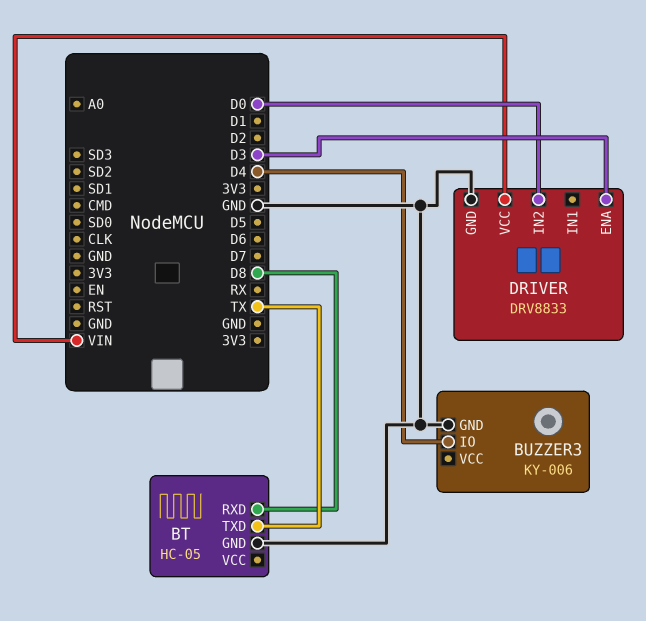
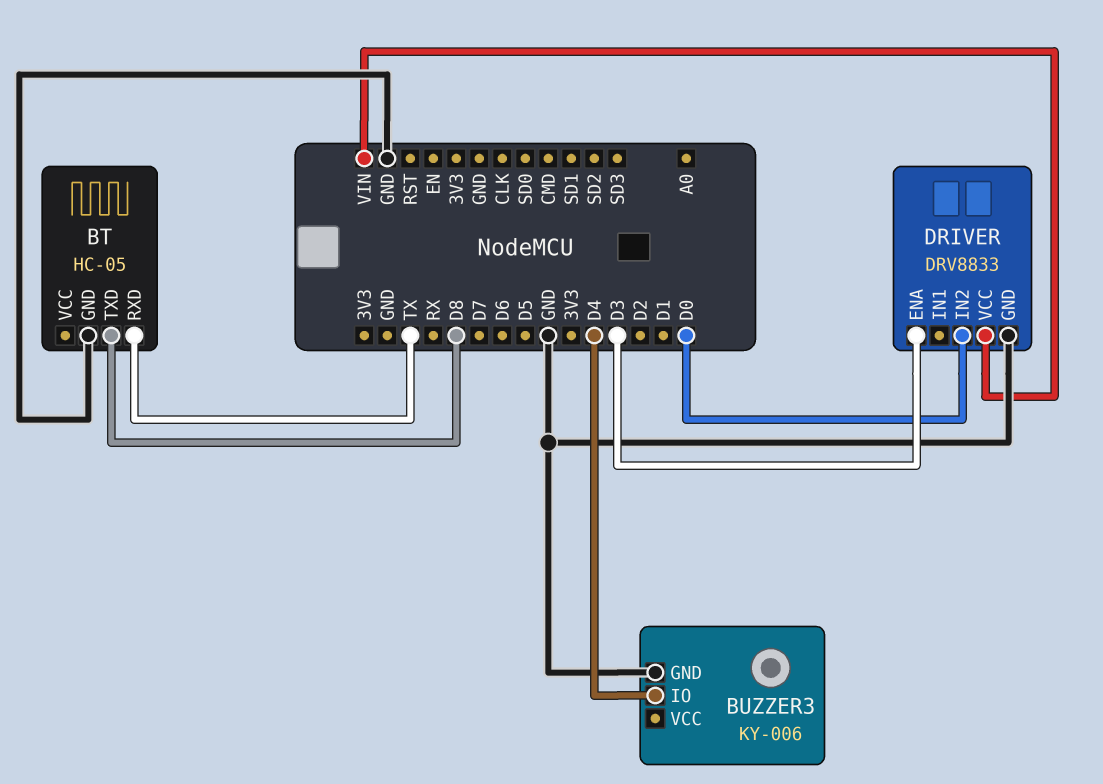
BT pin RXD: D8 -> TX
BT pin TXD: TX -> D8

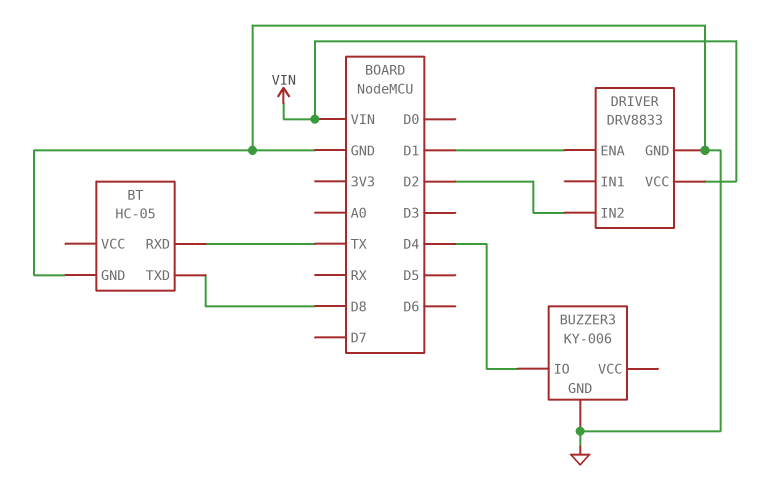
DRIVER pin ENA: D3 -> D1
DRIVER pin IN2: D0 -> D2

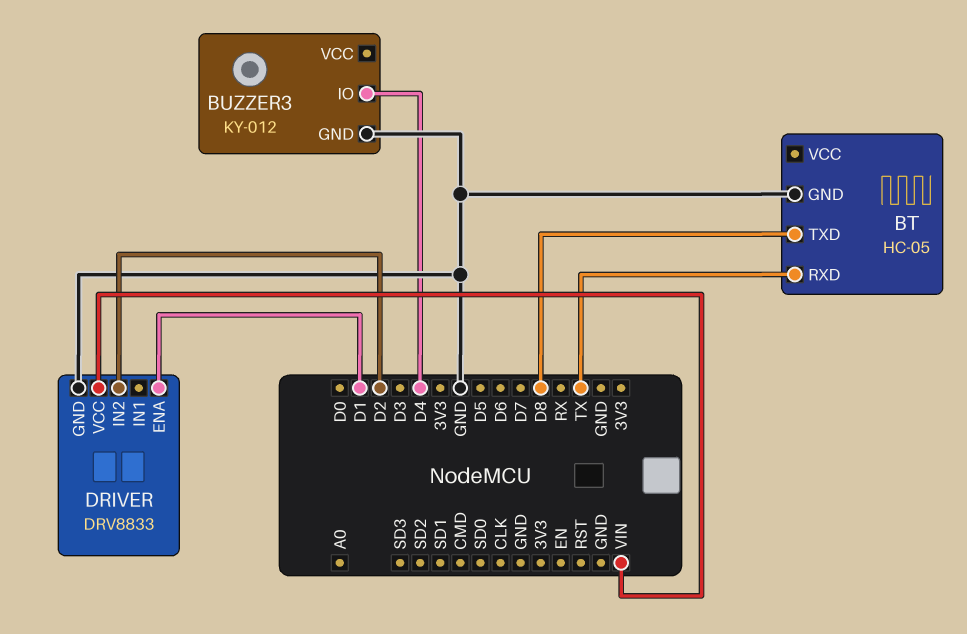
BUZZER3: KY-006 -> KY-012

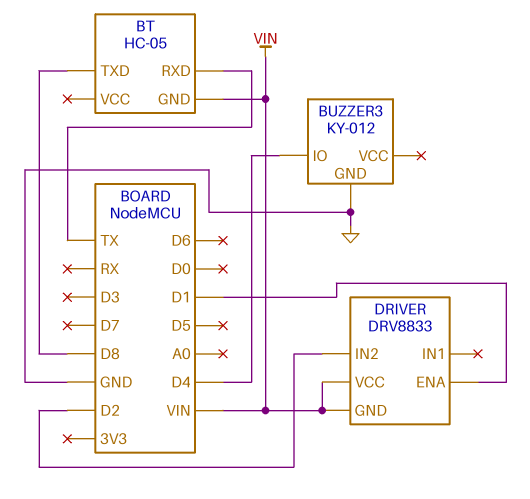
BT pin GND: GND -> VIN
DRIVER pin GND: GND -> VIN

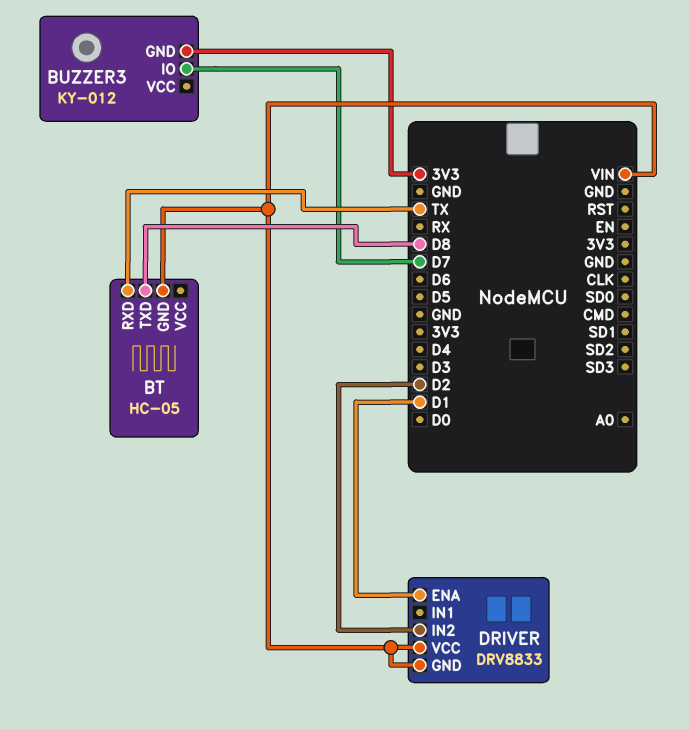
BUZZER3 pin GND: GND -> 3V3
BUZZER3 pin IO: D4 -> D7

